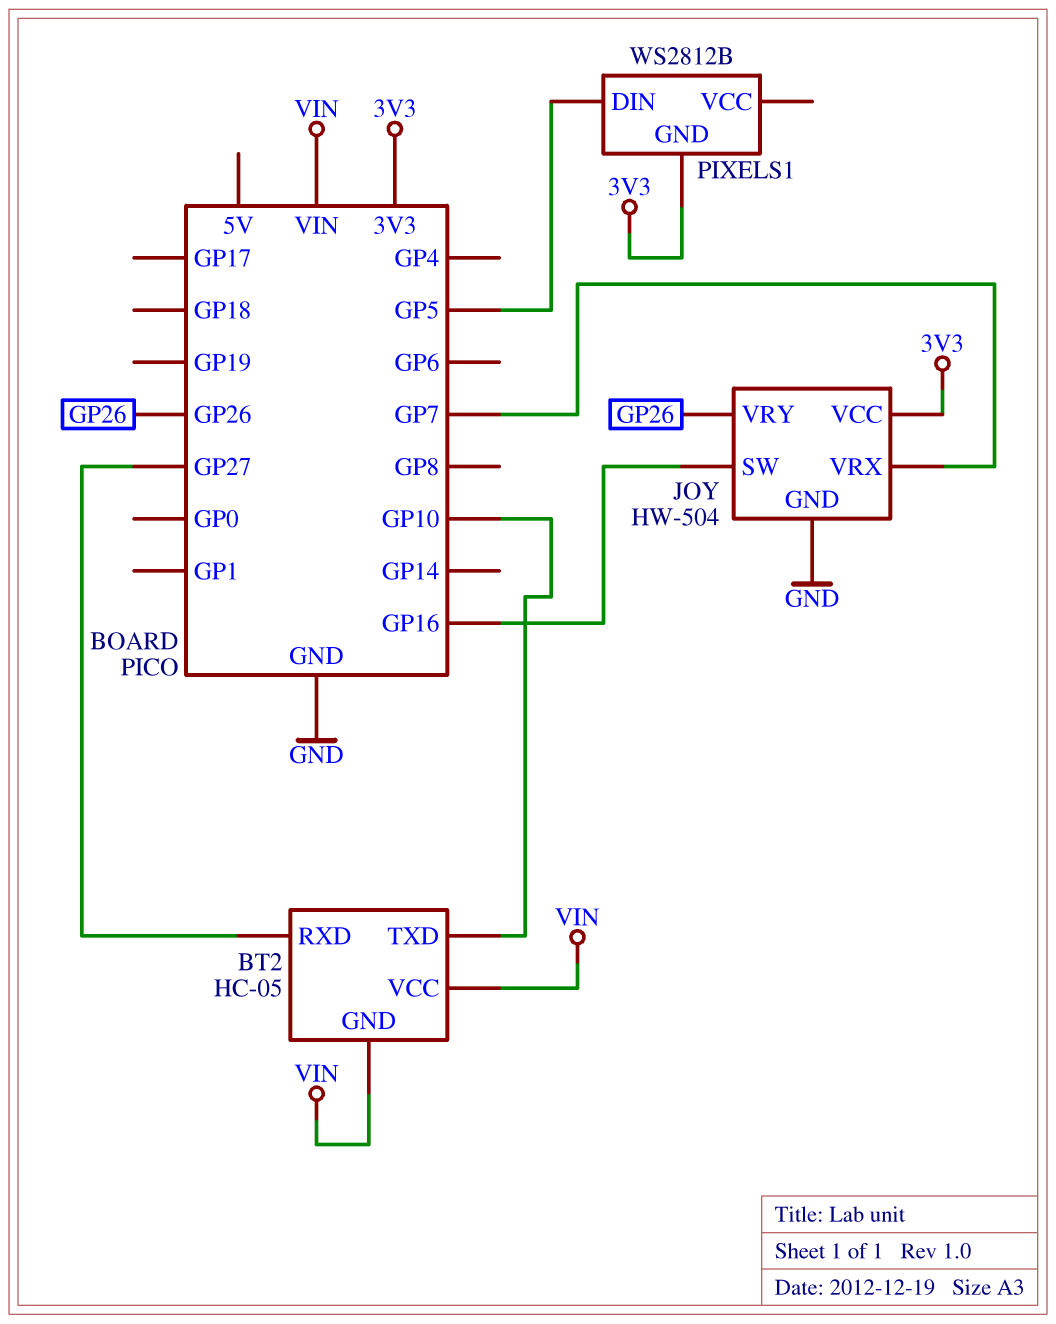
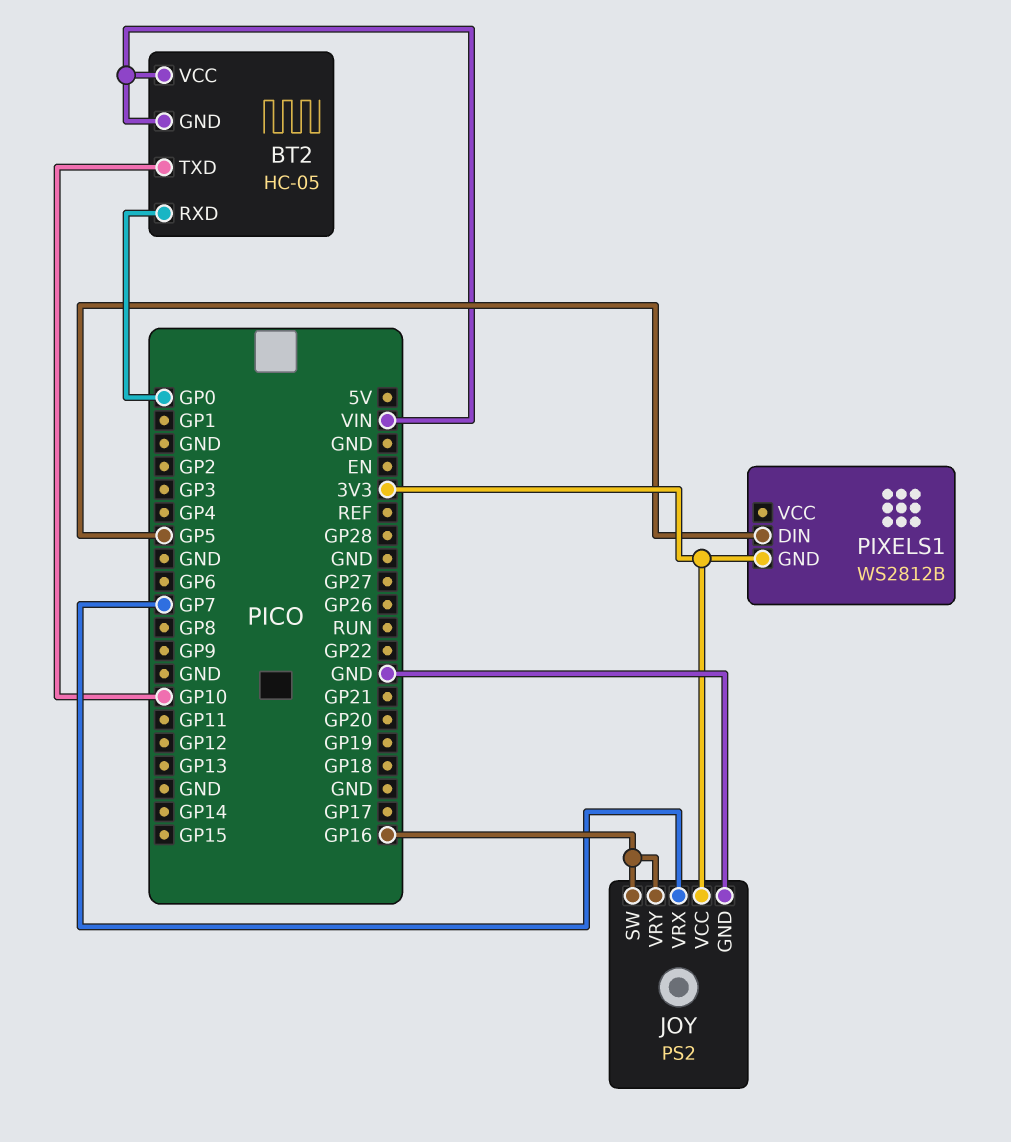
BT2 pin RXD: GP27 -> GP0
JOY: HW-504 -> PS2
JOY pin VRY: GP26 -> GP16

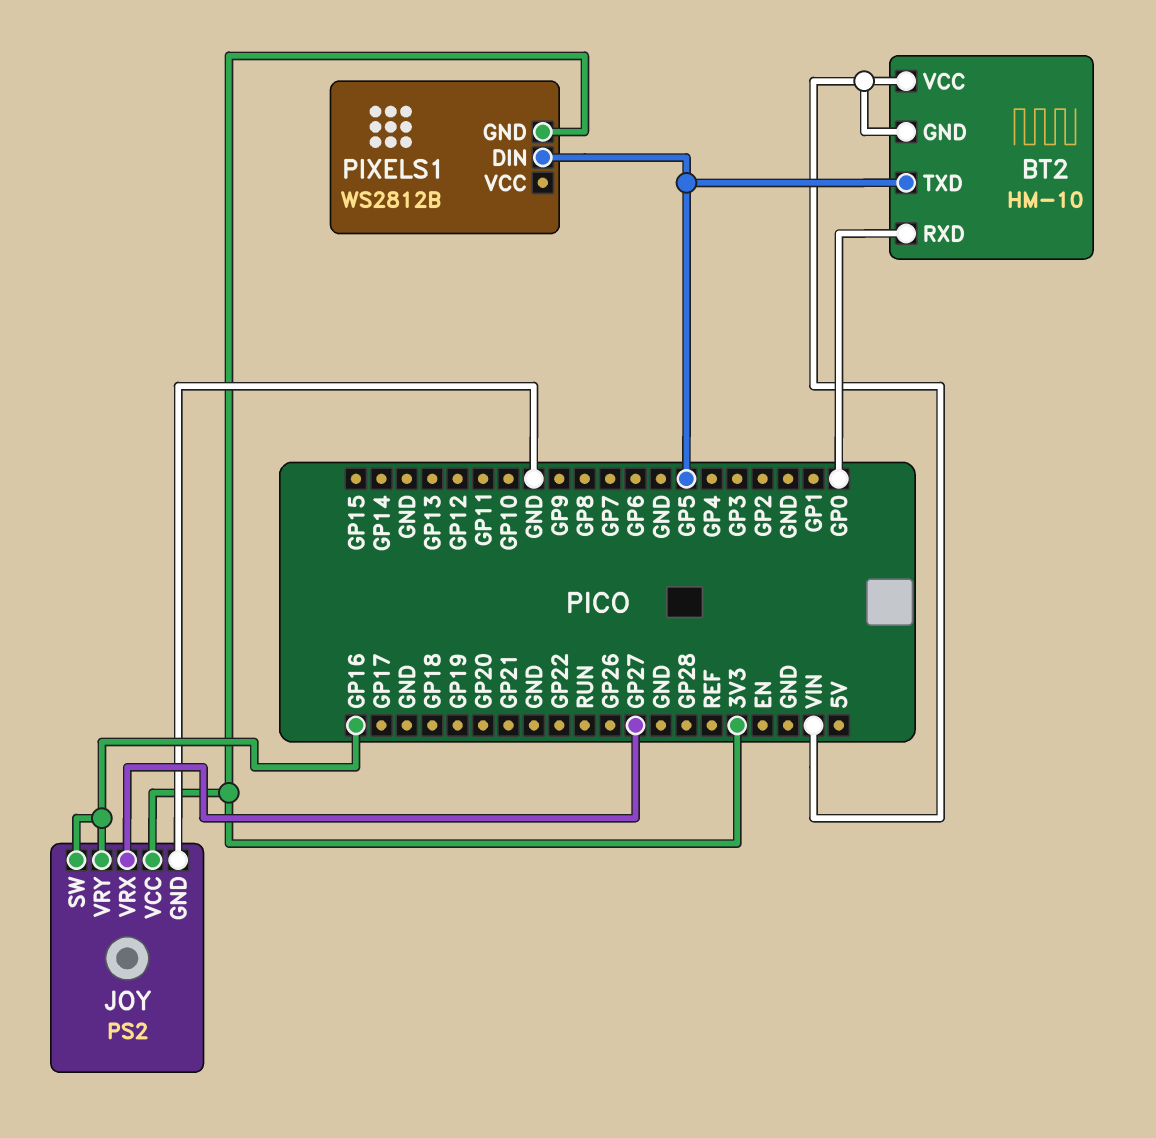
BT2: HC-05 -> HM-10
BT2 pin TXD: GP10 -> GP5
JOY pin VRX: GP7 -> GP27

